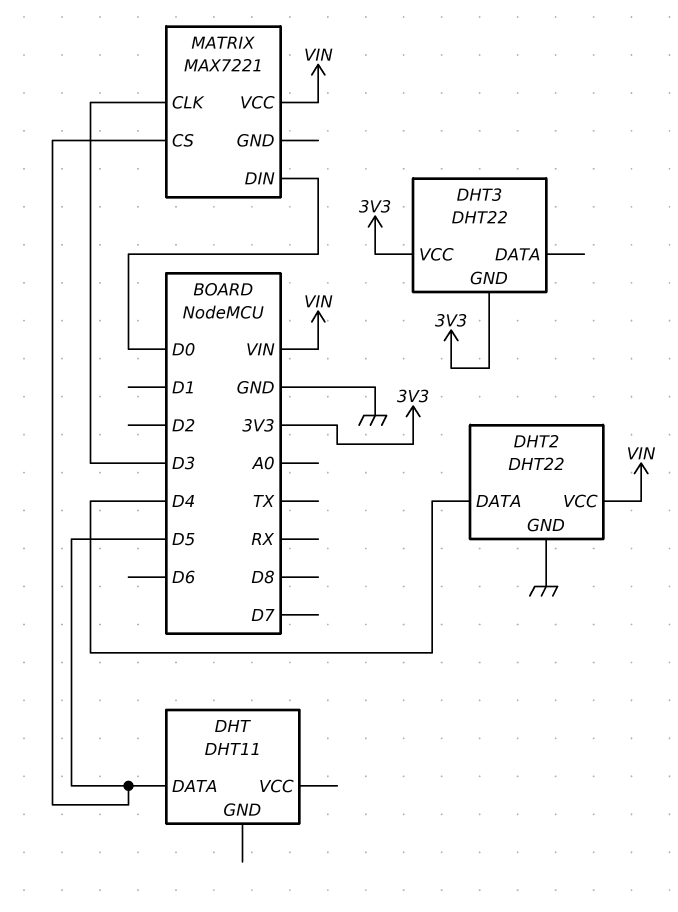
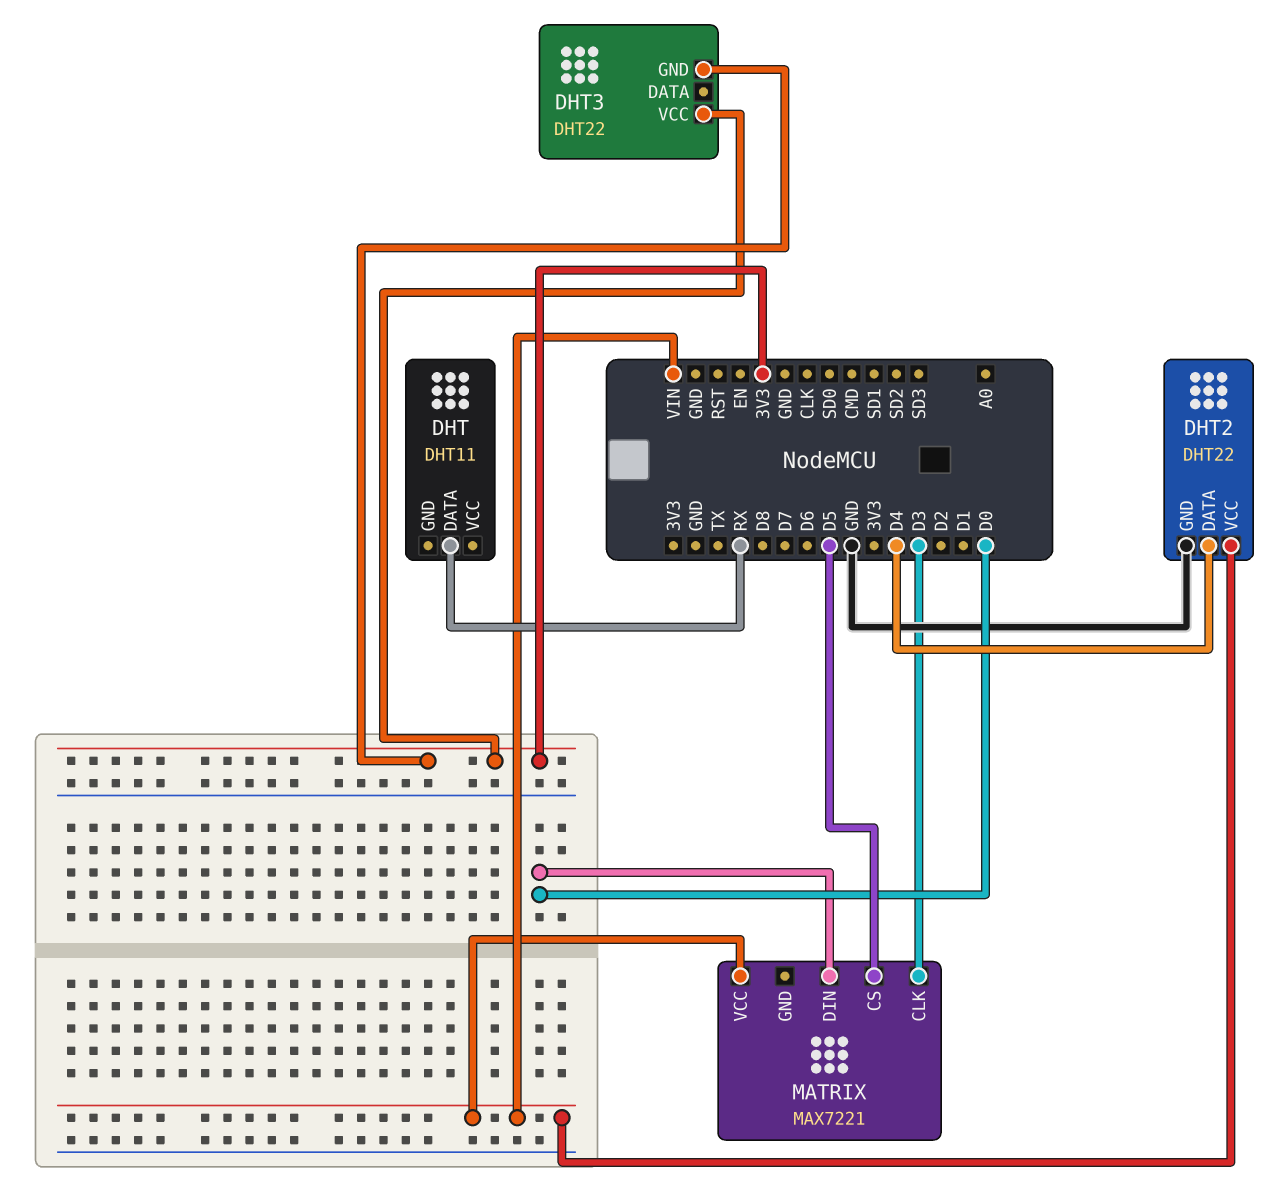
DHT pin DATA: D5 -> RX

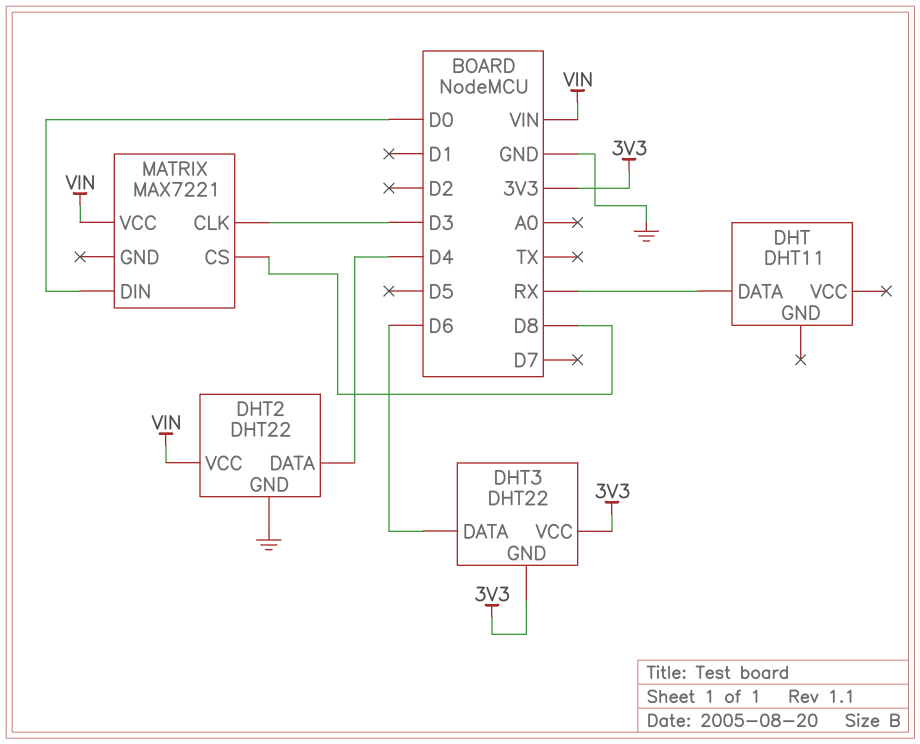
DHT3 pin DATA: none -> D6
MATRIX pin CS: D5 -> D8

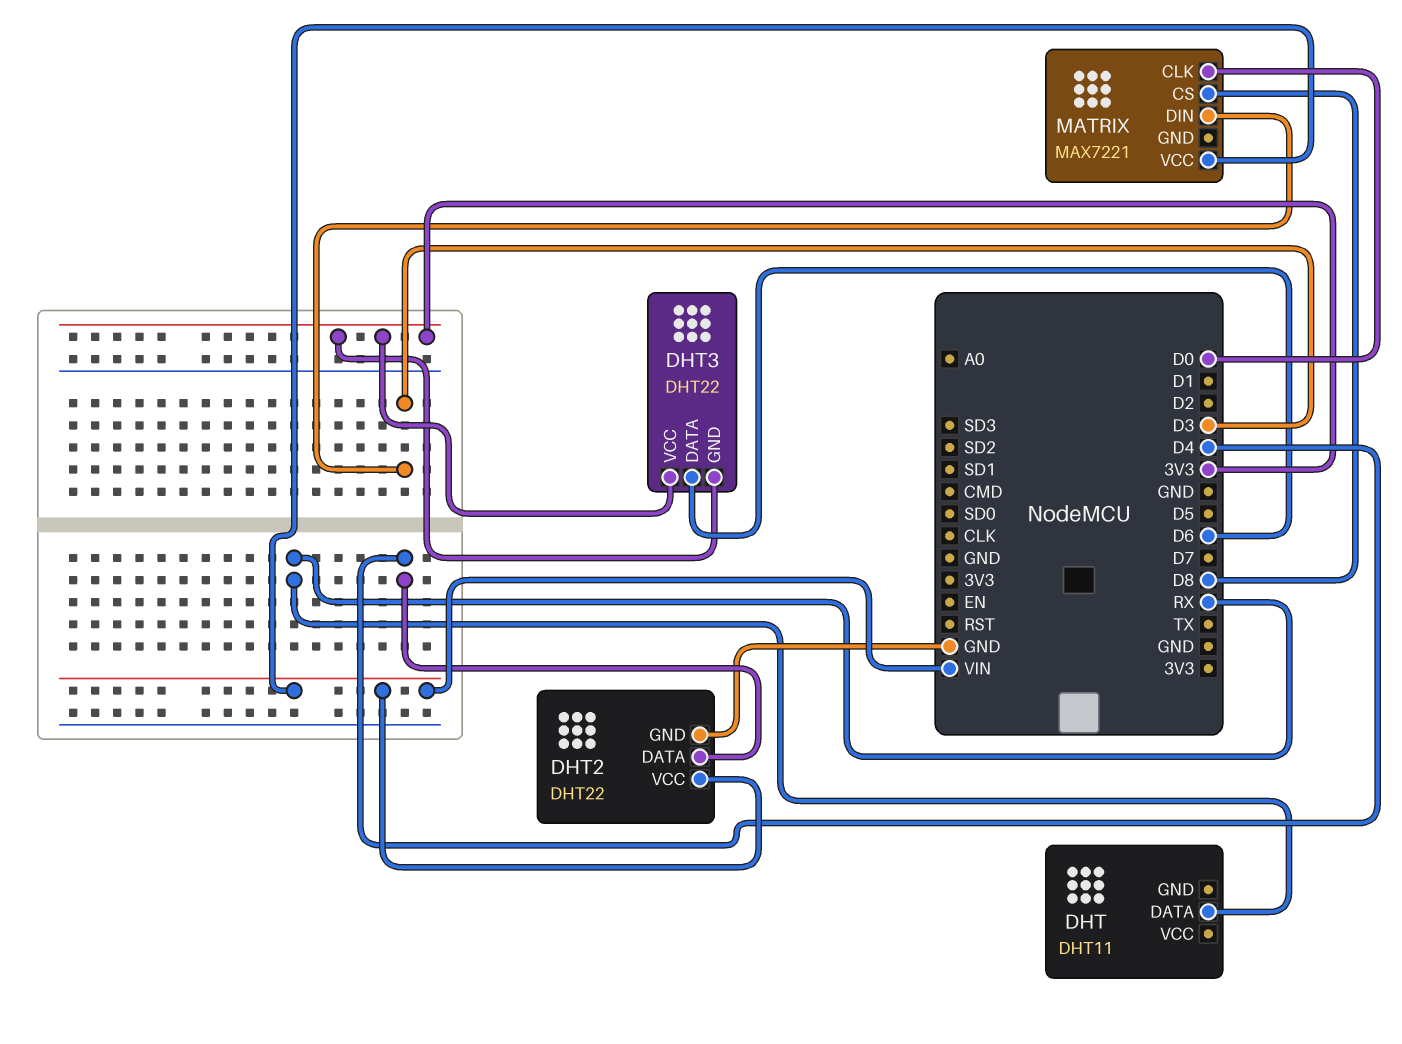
MATRIX pin CLK: D3 -> D0
MATRIX pin DIN: D0 -> D3

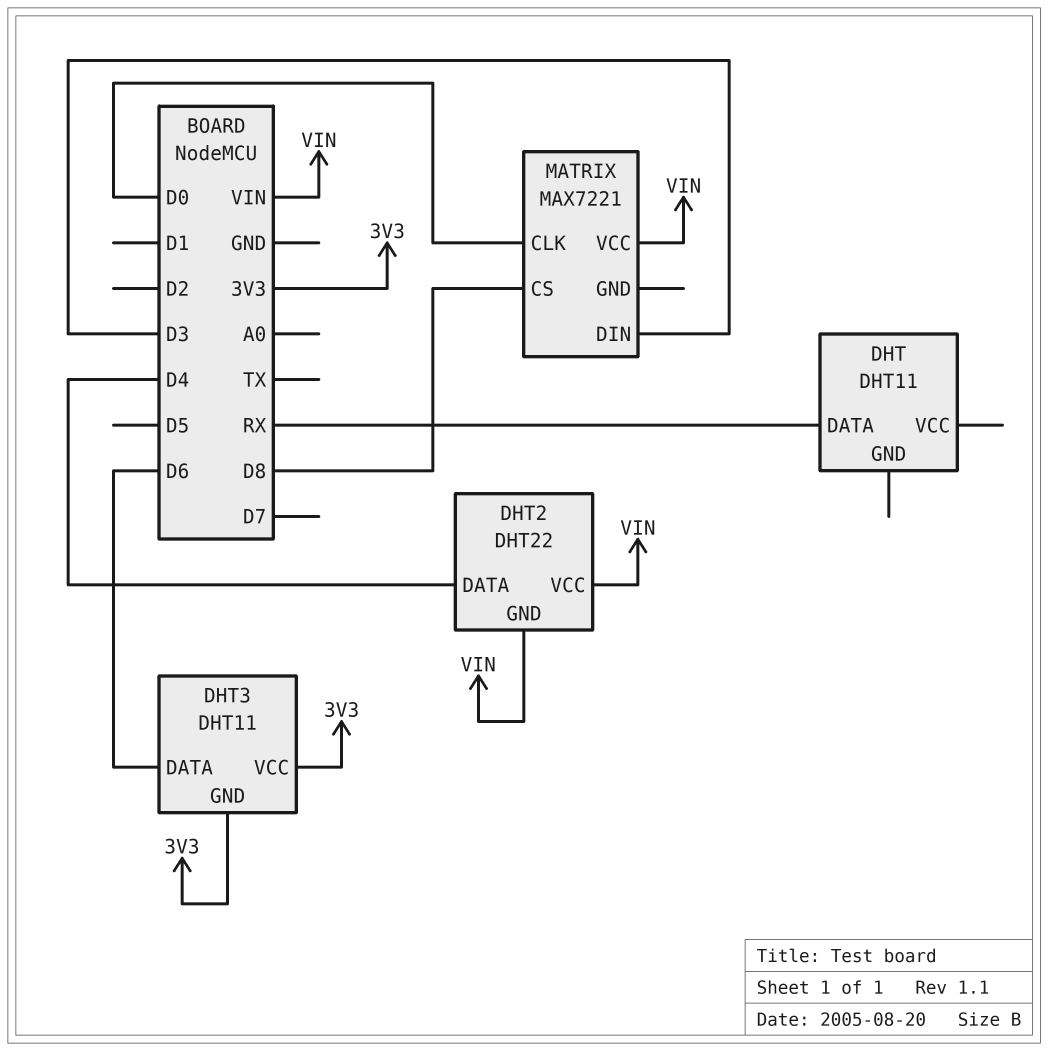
DHT2 pin GND: GND -> VIN
DHT3: DHT22 -> DHT11

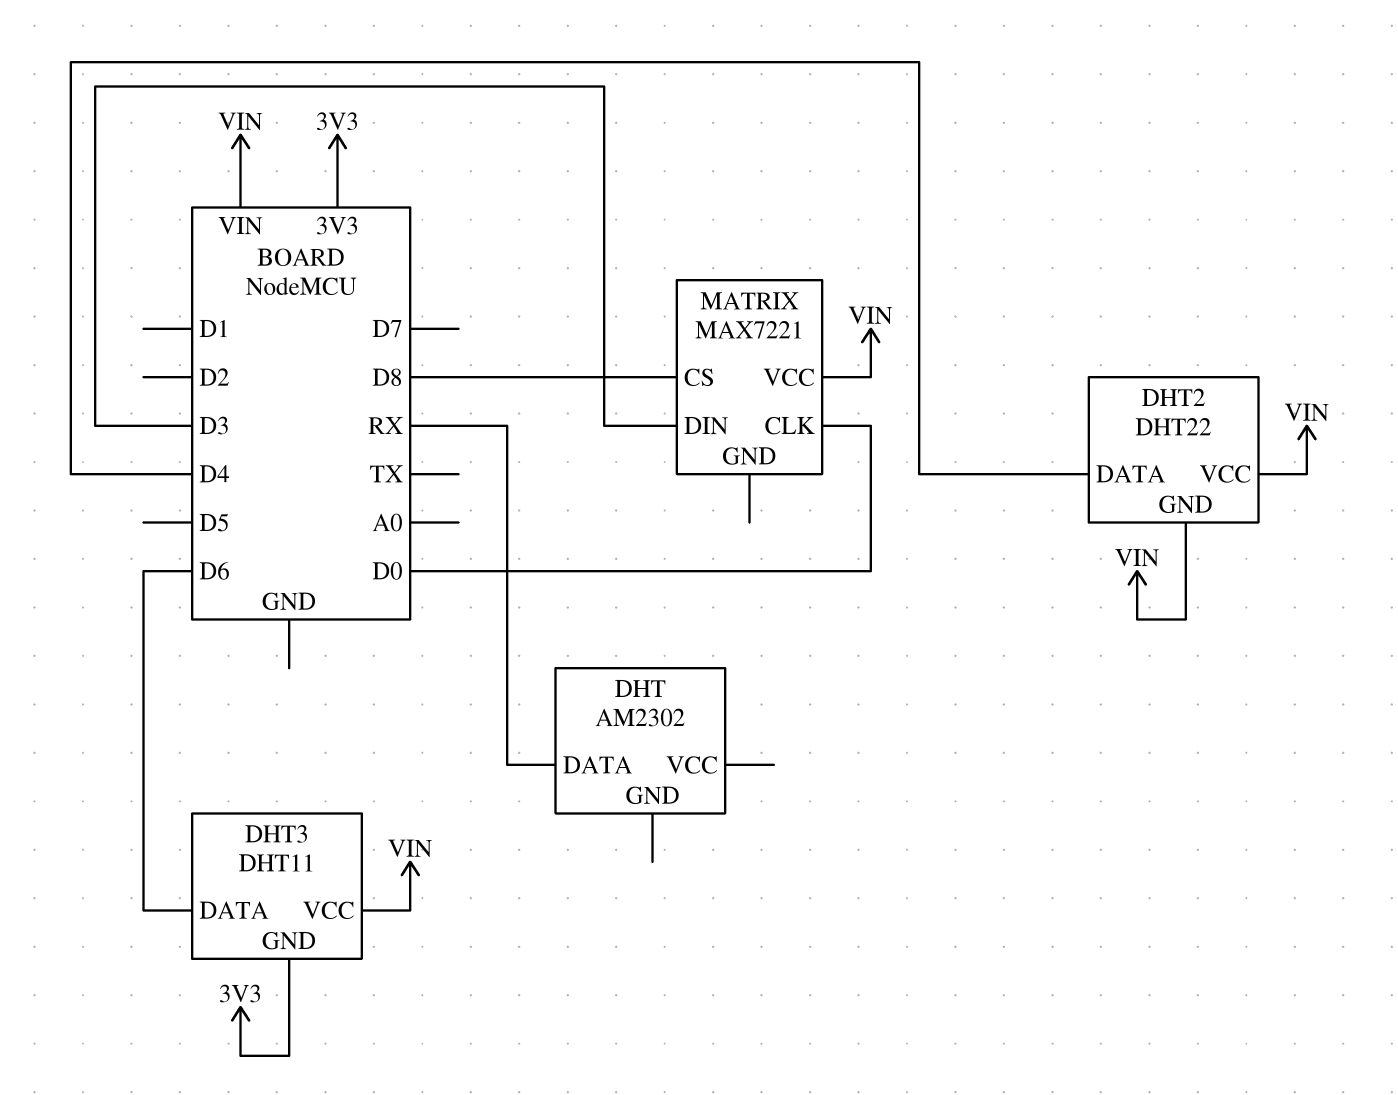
DHT: DHT11 -> AM2302
DHT3 pin VCC: 3V3 -> VIN

